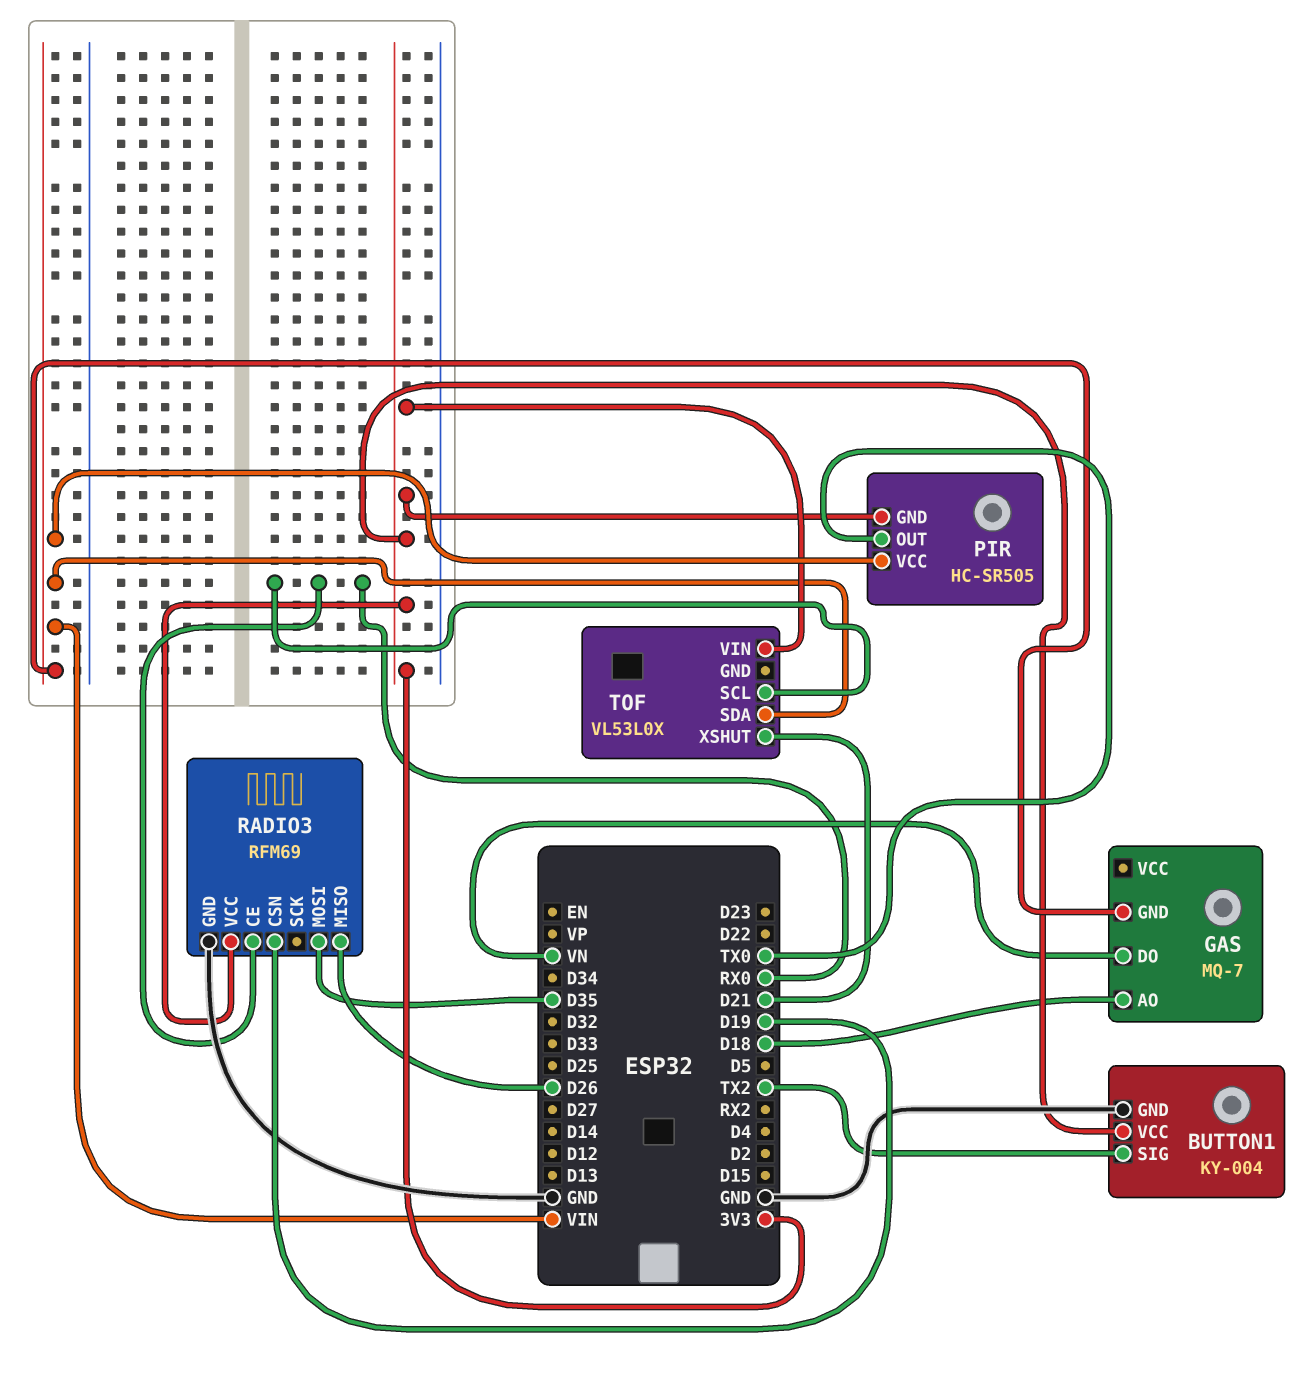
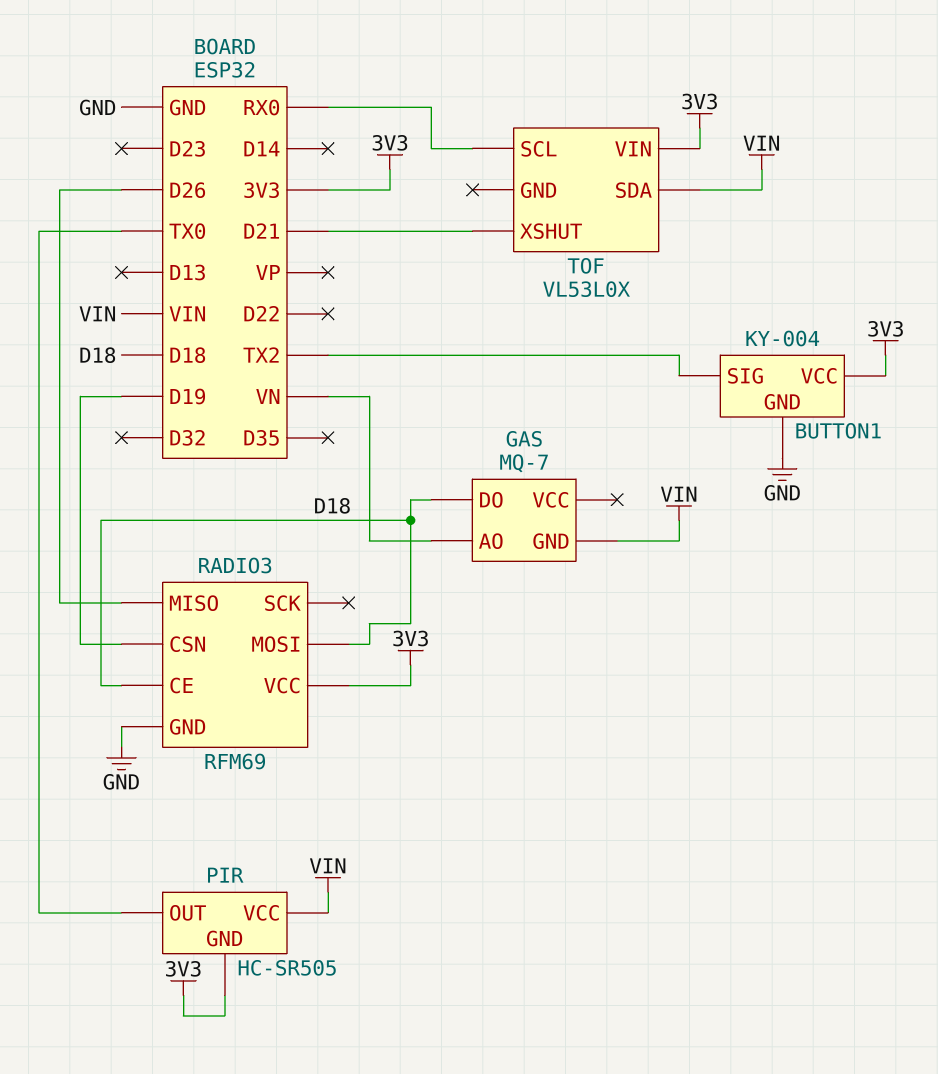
GAS pin AO: D18 -> VN
GAS pin DO: VN -> D18
RADIO3 pin CE: RX0 -> D18
RADIO3 pin MOSI: D35 -> D18

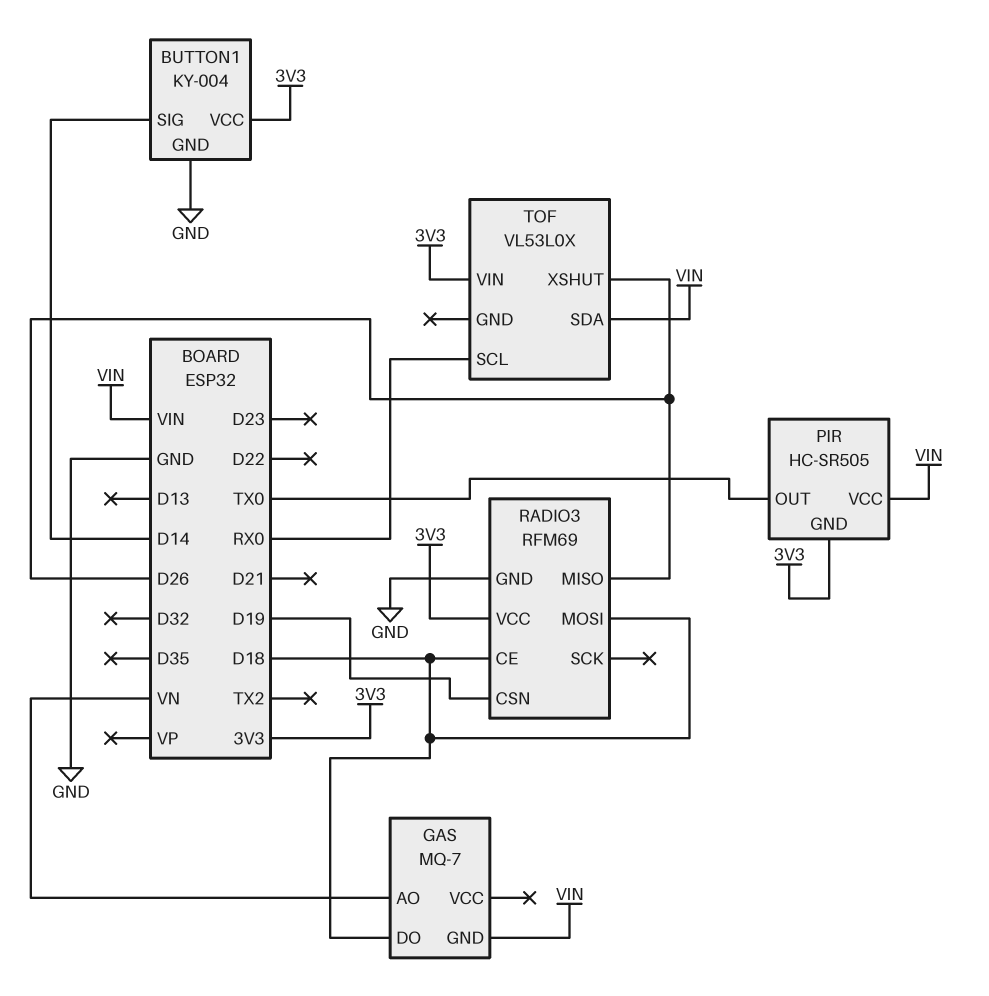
BUTTON1 pin SIG: TX2 -> D14
TOF pin XSHUT: D21 -> D26

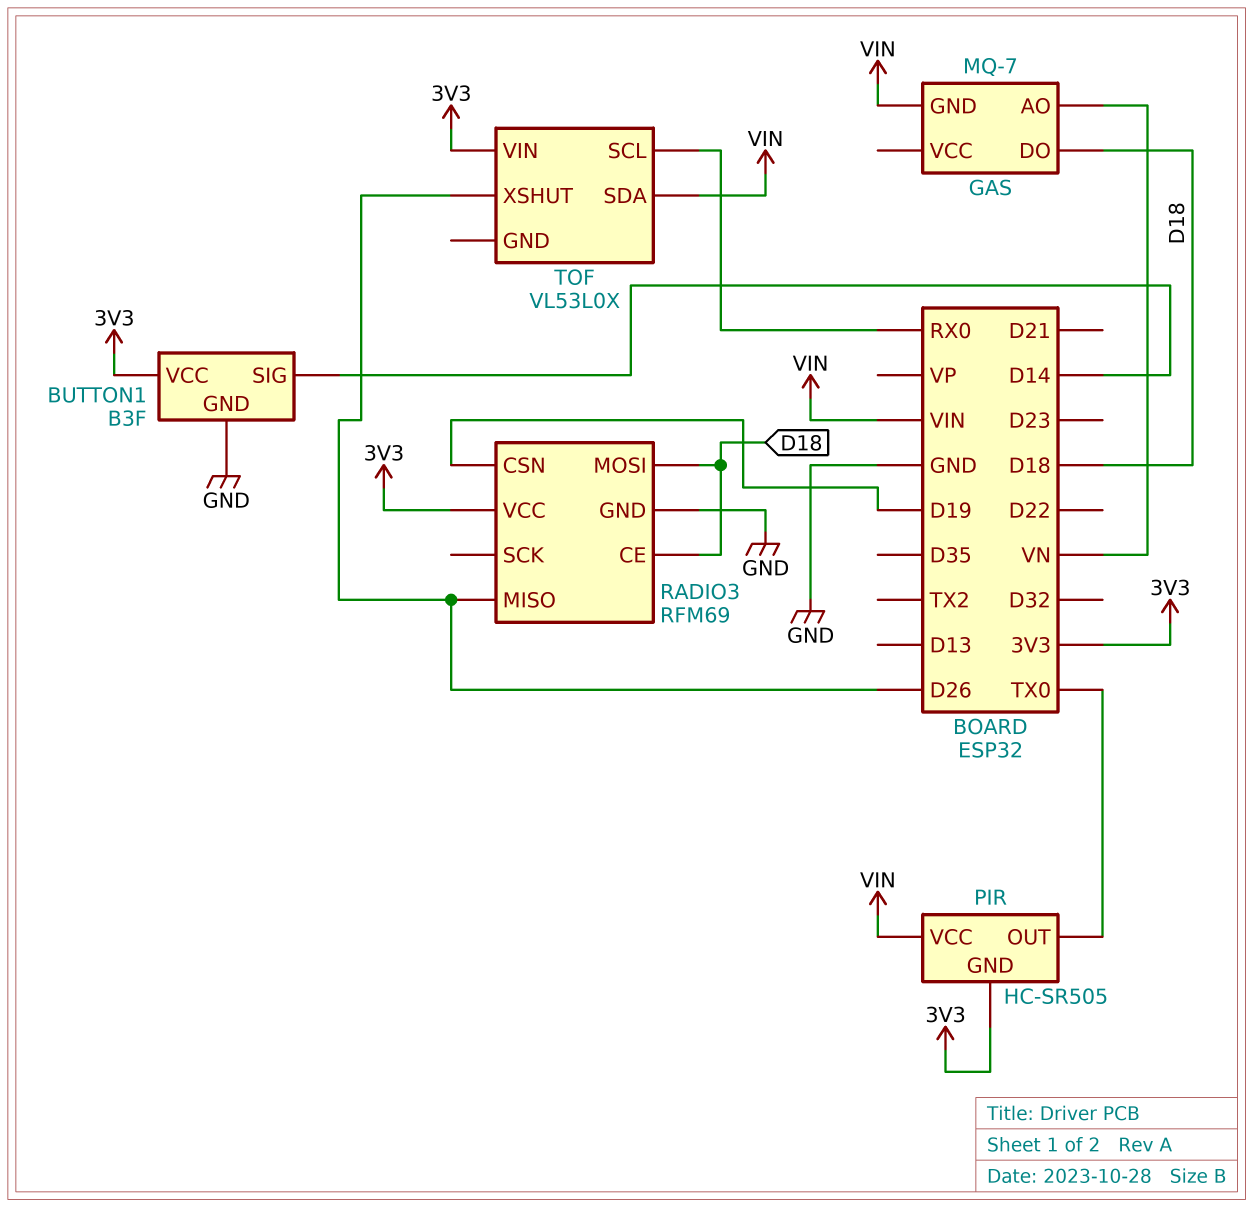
BUTTON1: KY-004 -> B3F

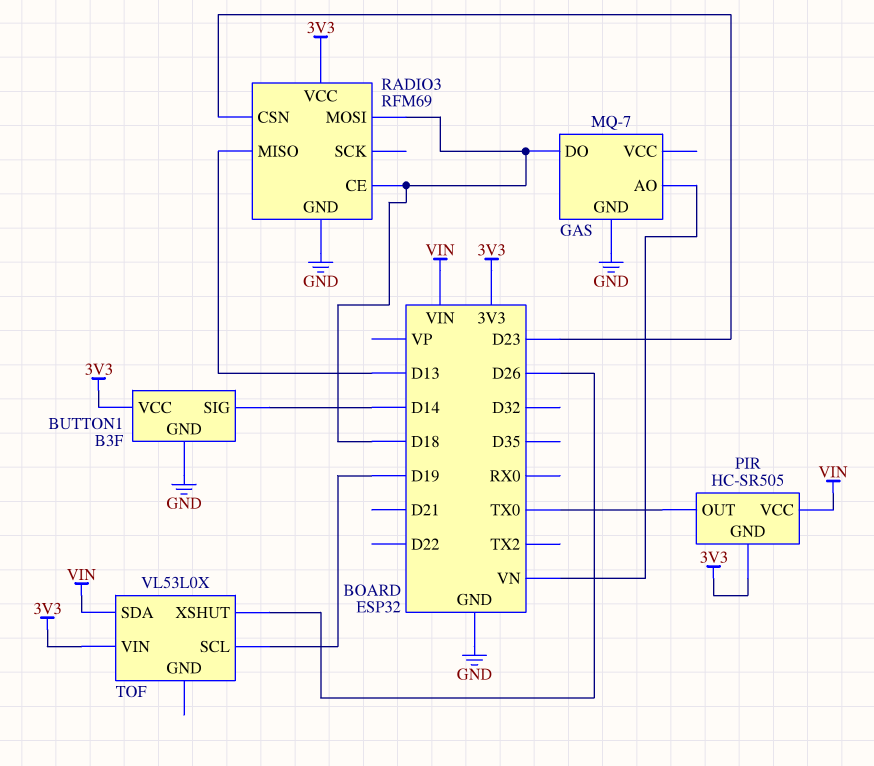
GAS pin GND: VIN -> GND
RADIO3 pin CSN: D19 -> D23
RADIO3 pin MISO: D26 -> D13
TOF pin SCL: RX0 -> D19

